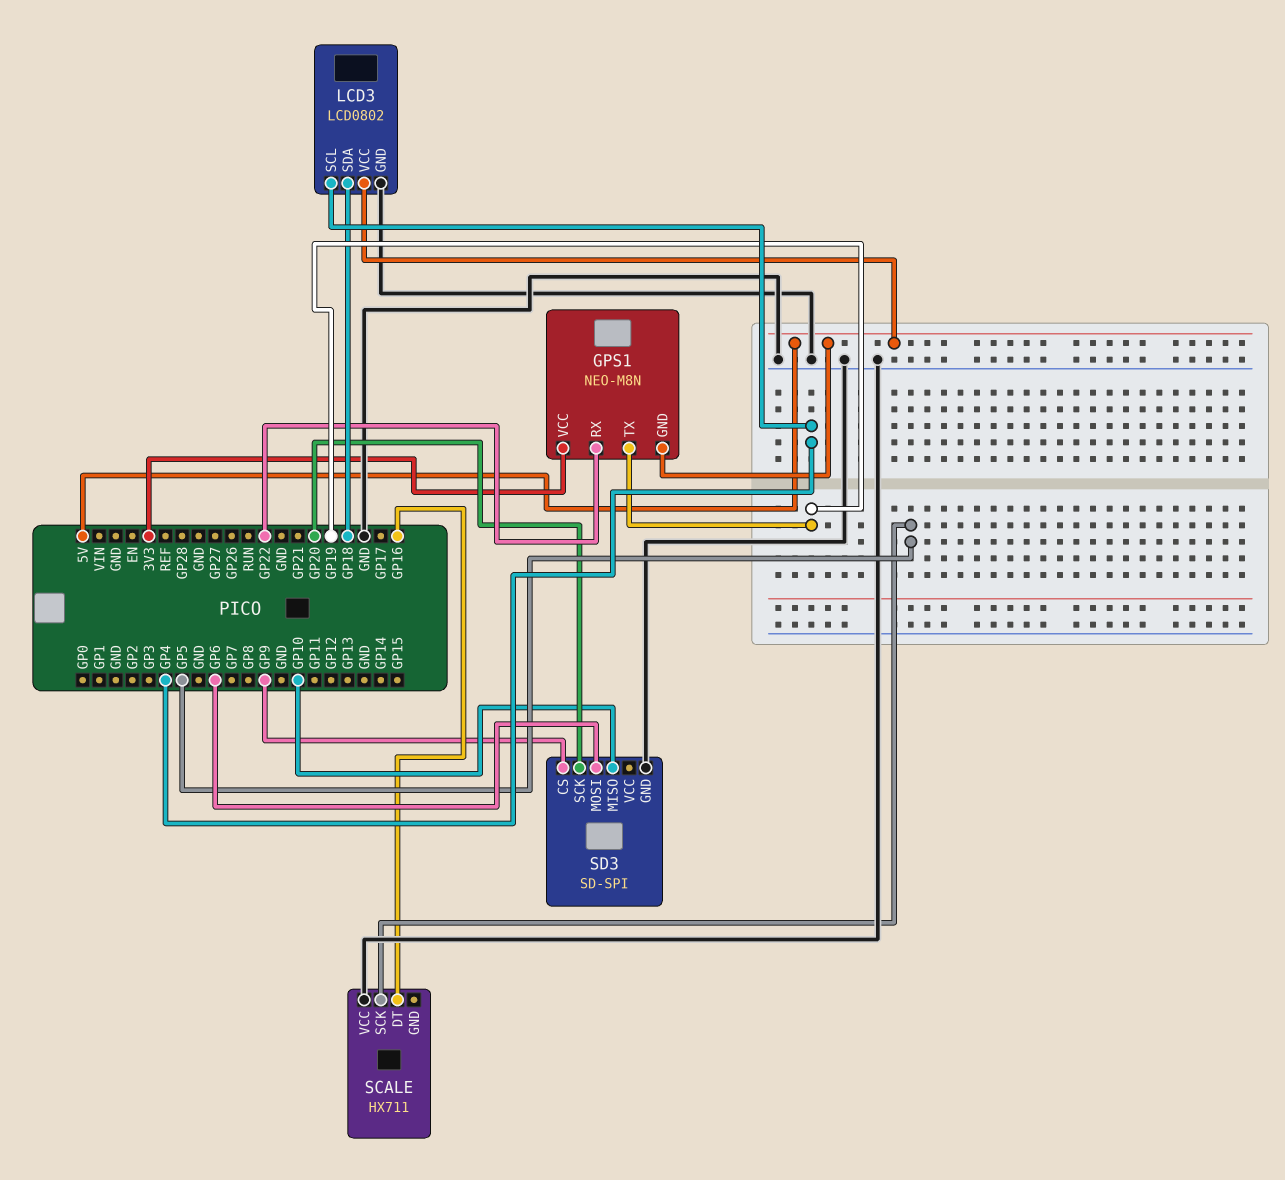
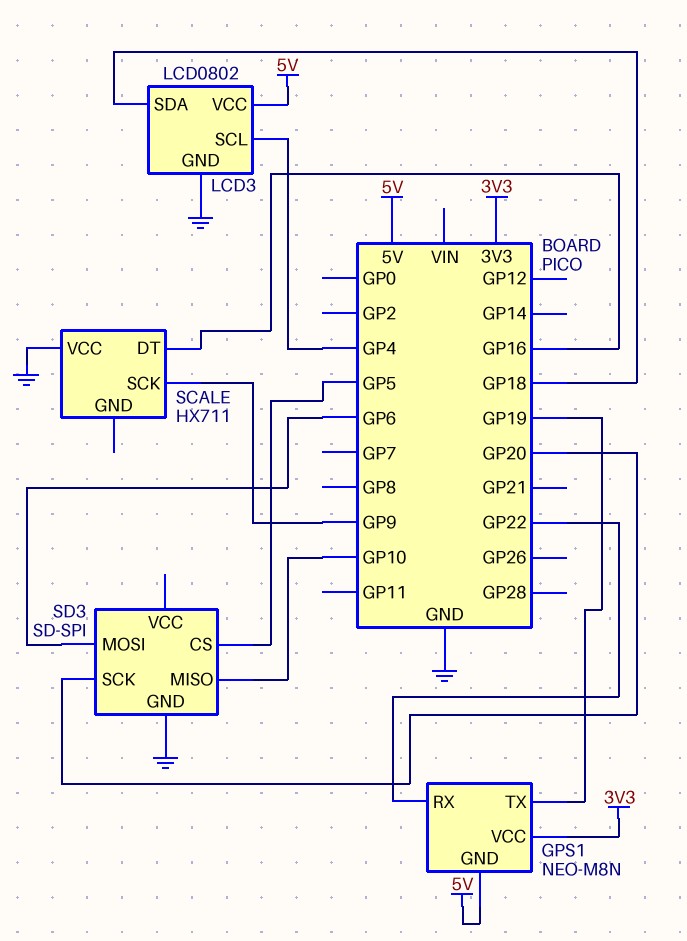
SCALE pin SCK: GP5 -> GP9
SD3 pin CS: GP9 -> GP5

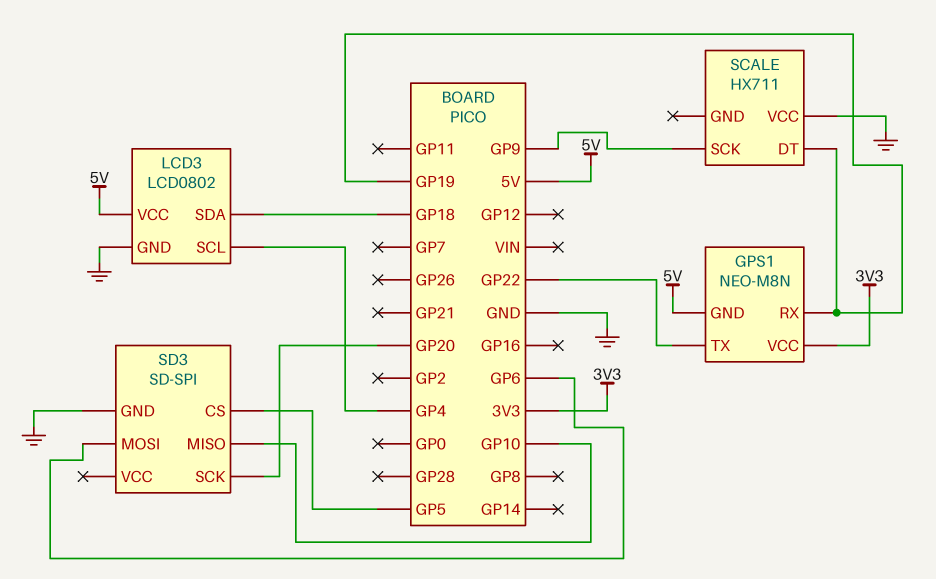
GPS1 pin RX: GP22 -> GP19
GPS1 pin TX: GP19 -> GP22
SCALE pin DT: GP16 -> GP19

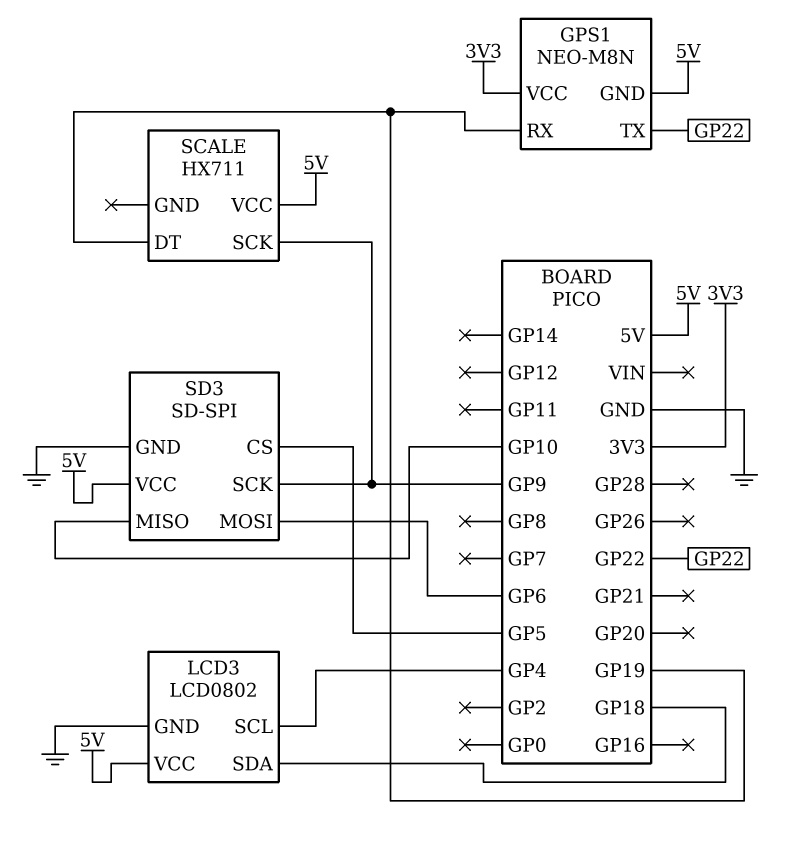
SCALE pin VCC: GND -> 5V
SD3 pin SCK: GP20 -> GP9
SD3 pin VCC: none -> 5V

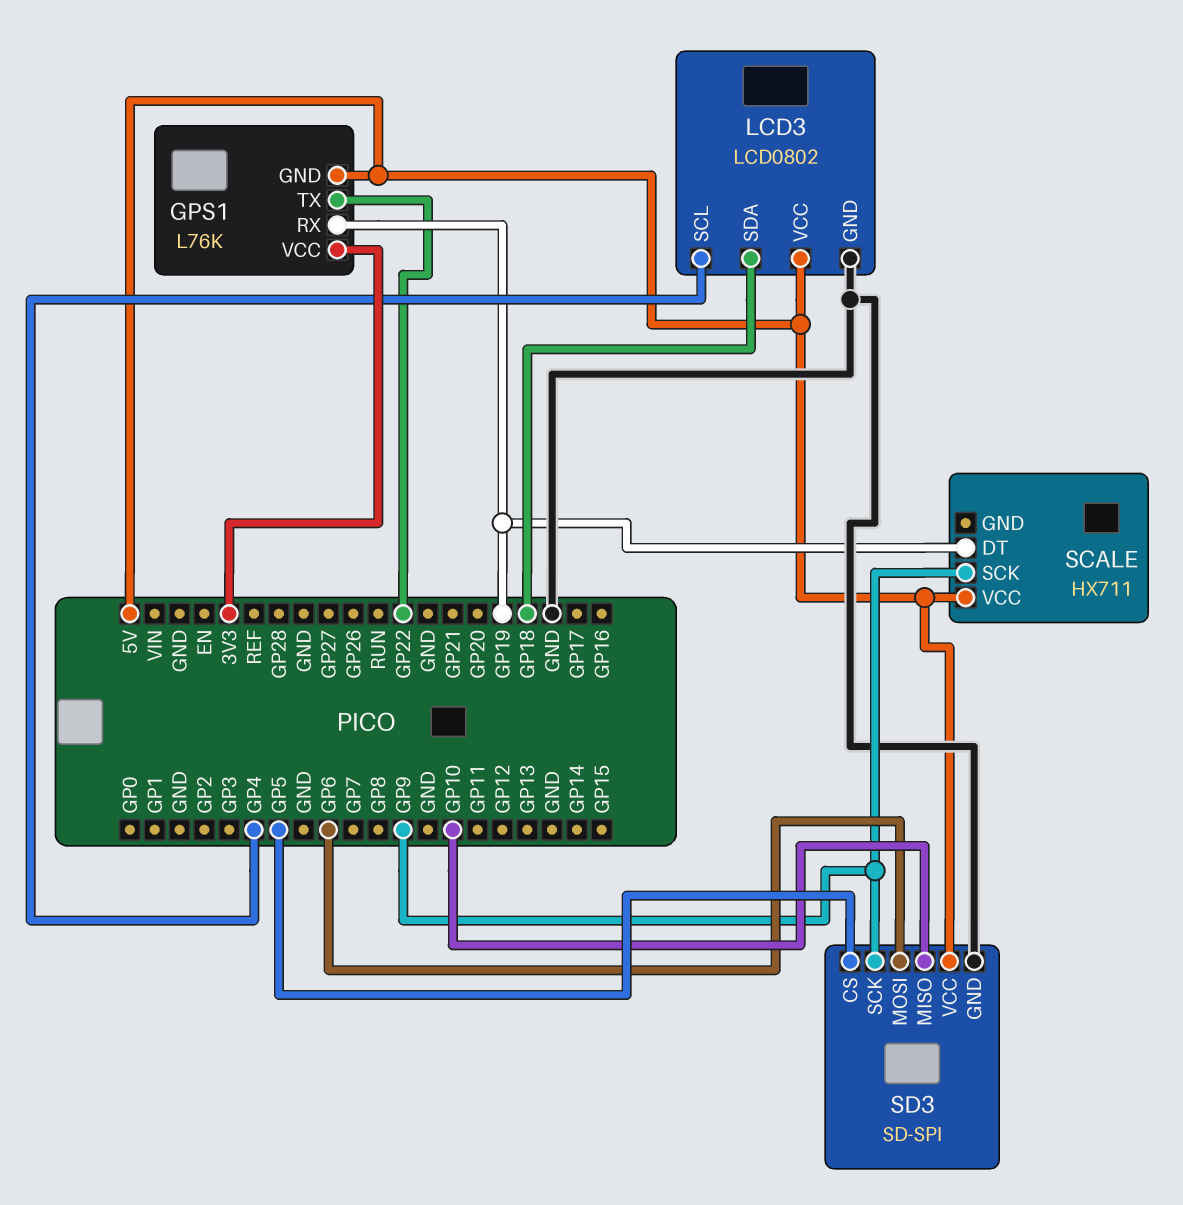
GPS1: NEO-M8N -> L76K

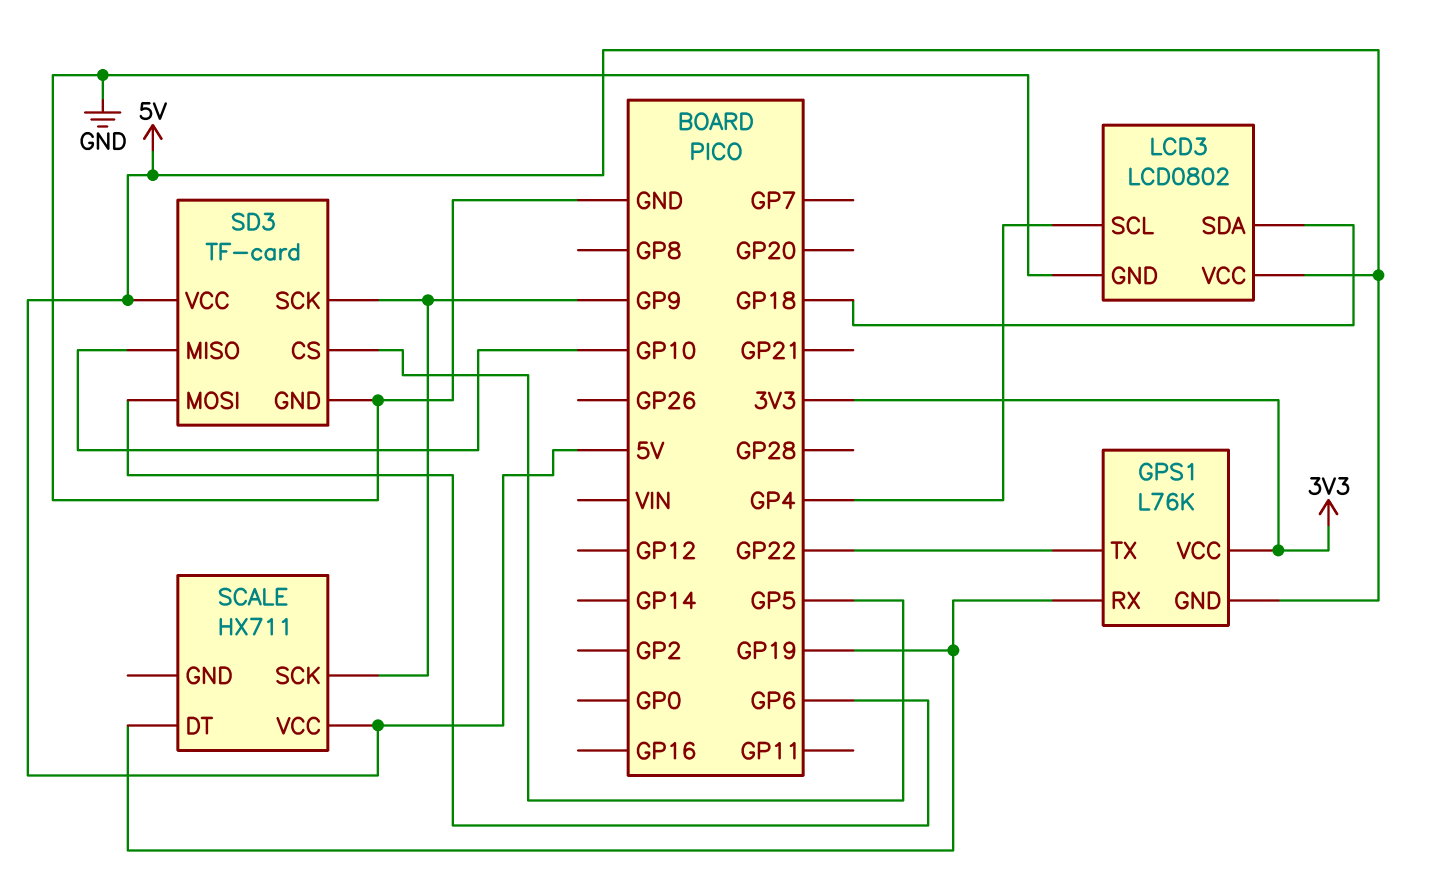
SD3: SD-SPI -> TF-card

